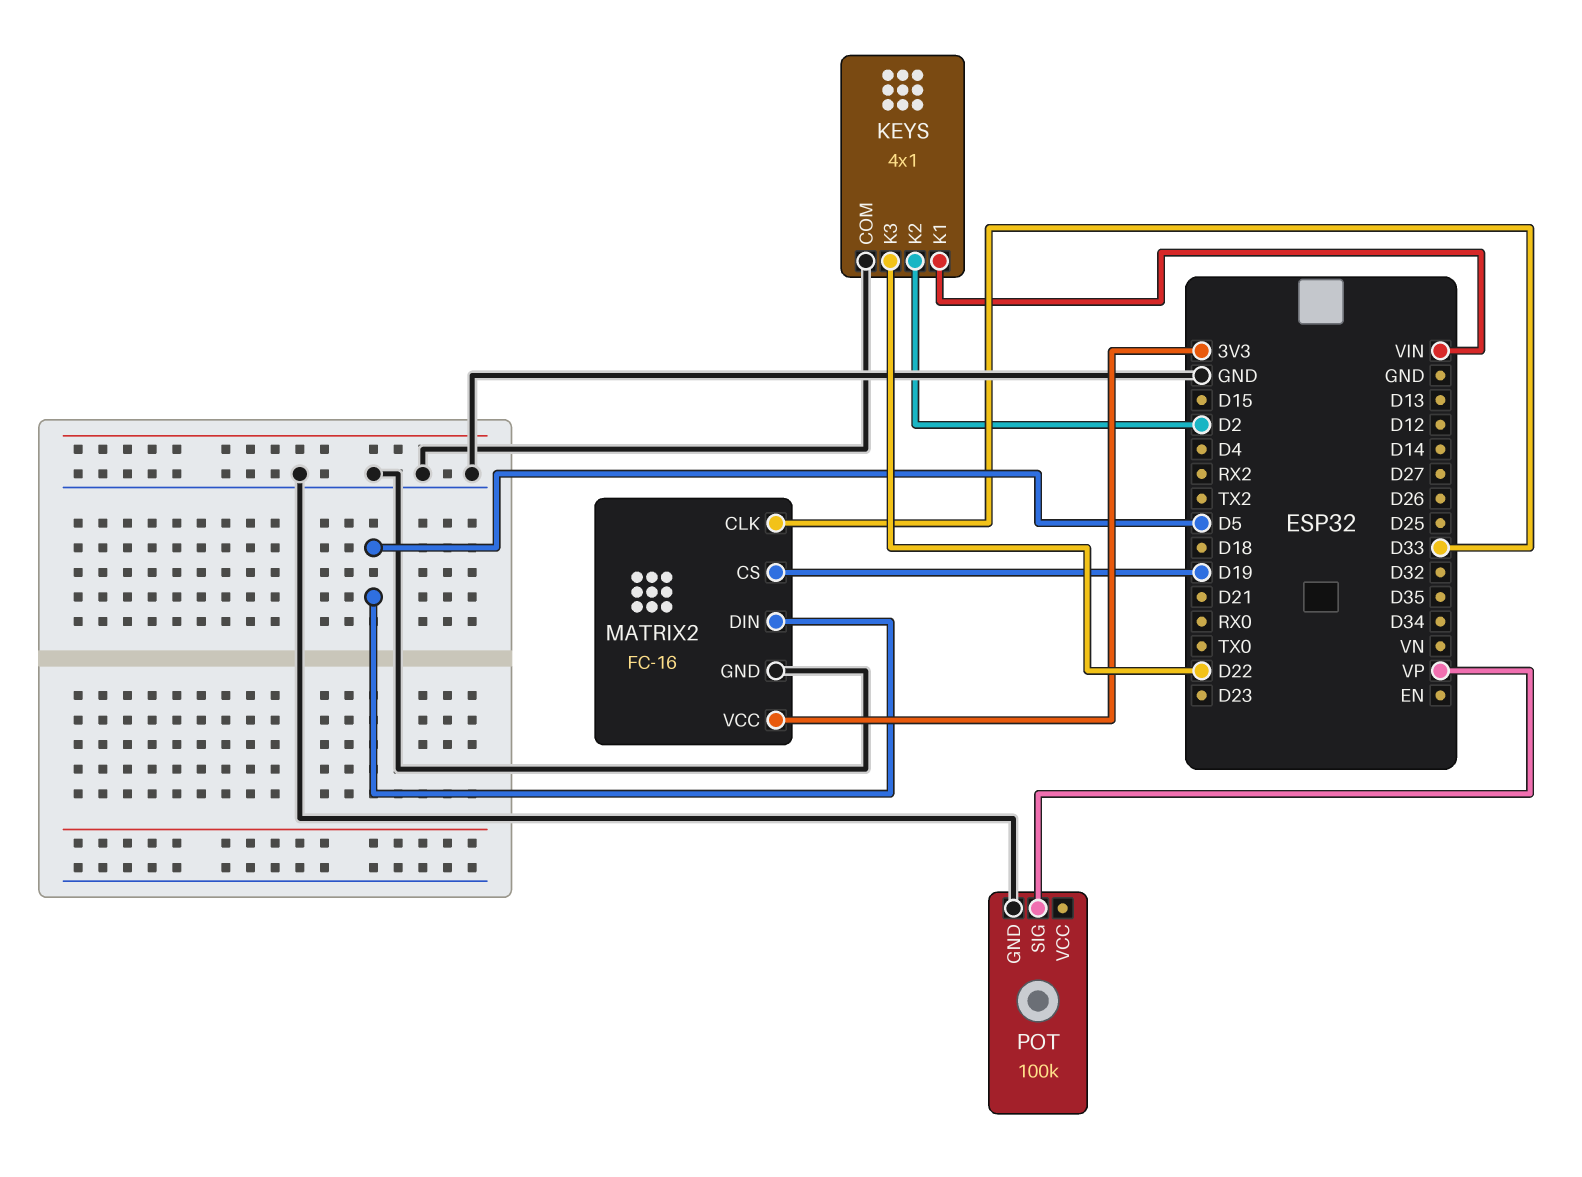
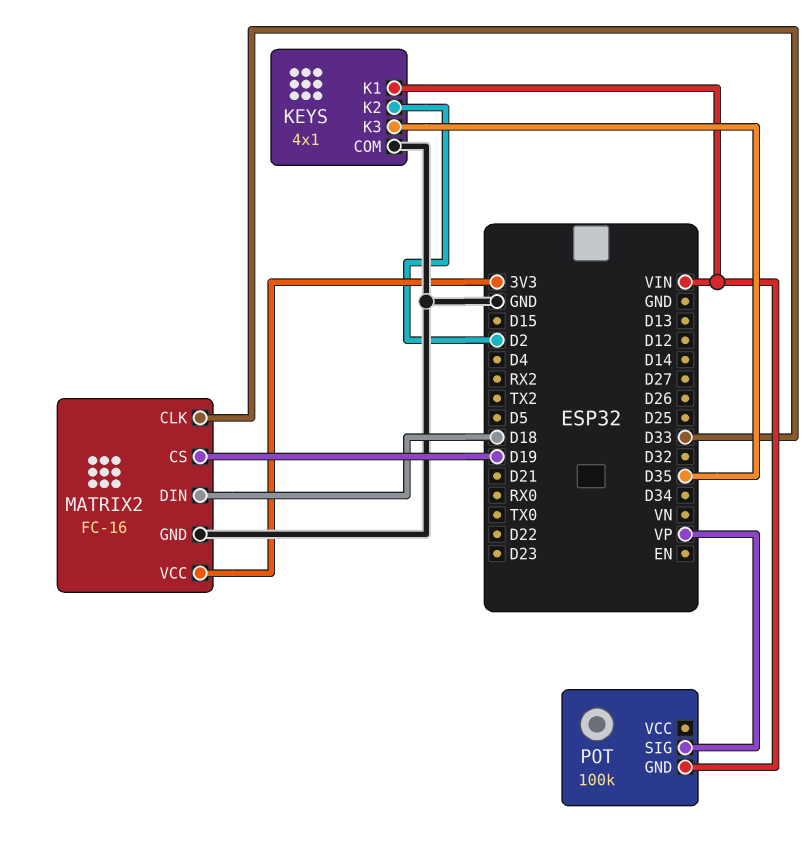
KEYS pin K3: D22 -> D35
MATRIX2 pin DIN: D5 -> D18
POT pin GND: GND -> VIN

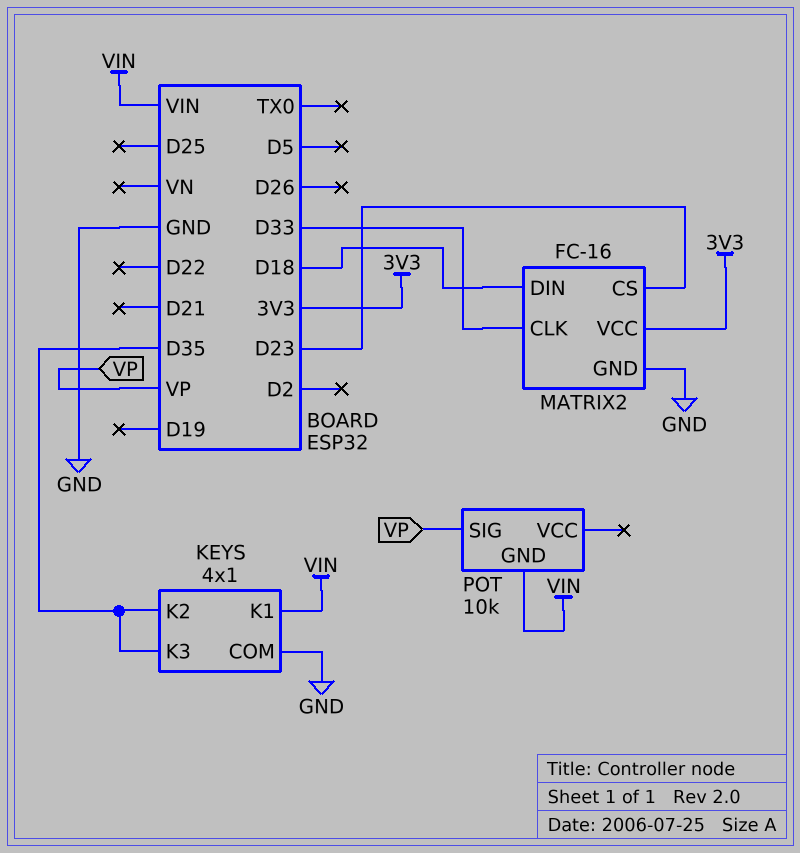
KEYS pin K2: D2 -> D35
MATRIX2 pin CS: D19 -> D23
POT: 100k -> 10k

